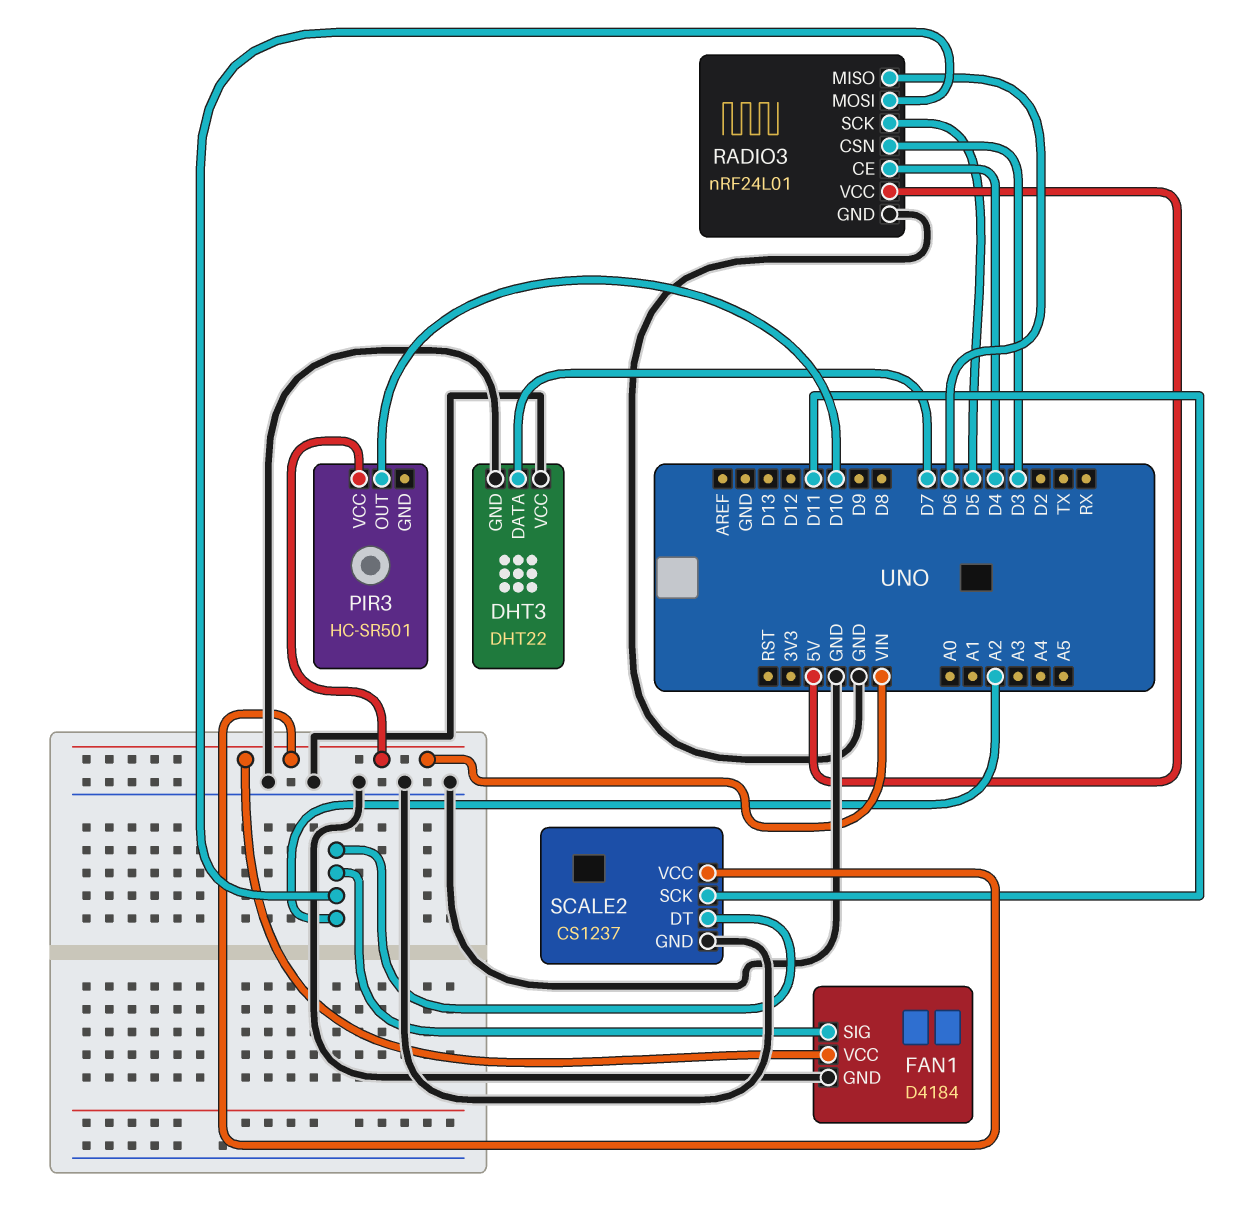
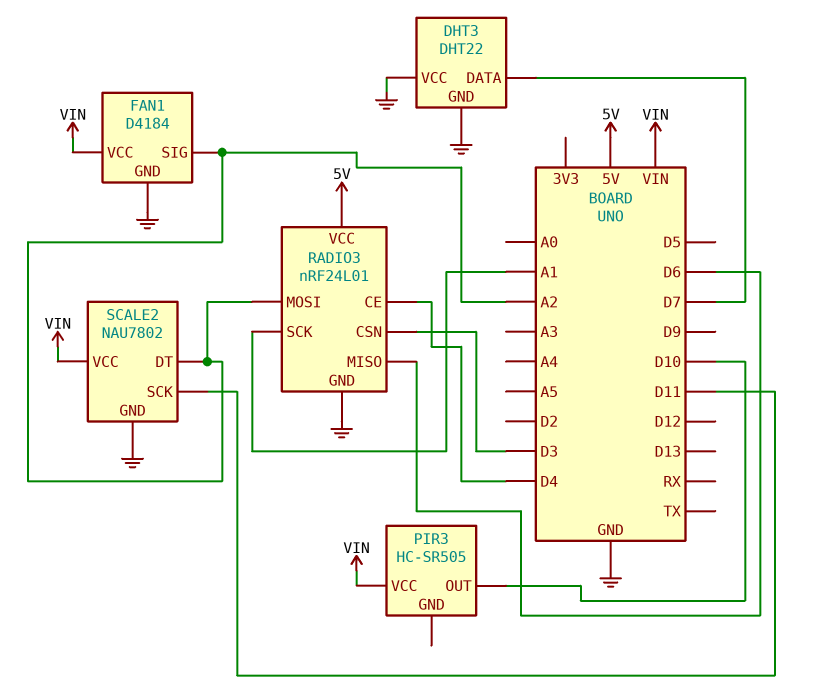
PIR3: HC-SR501 -> HC-SR505
RADIO3 pin SCK: D5 -> A1
SCALE2: CS1237 -> NAU7802

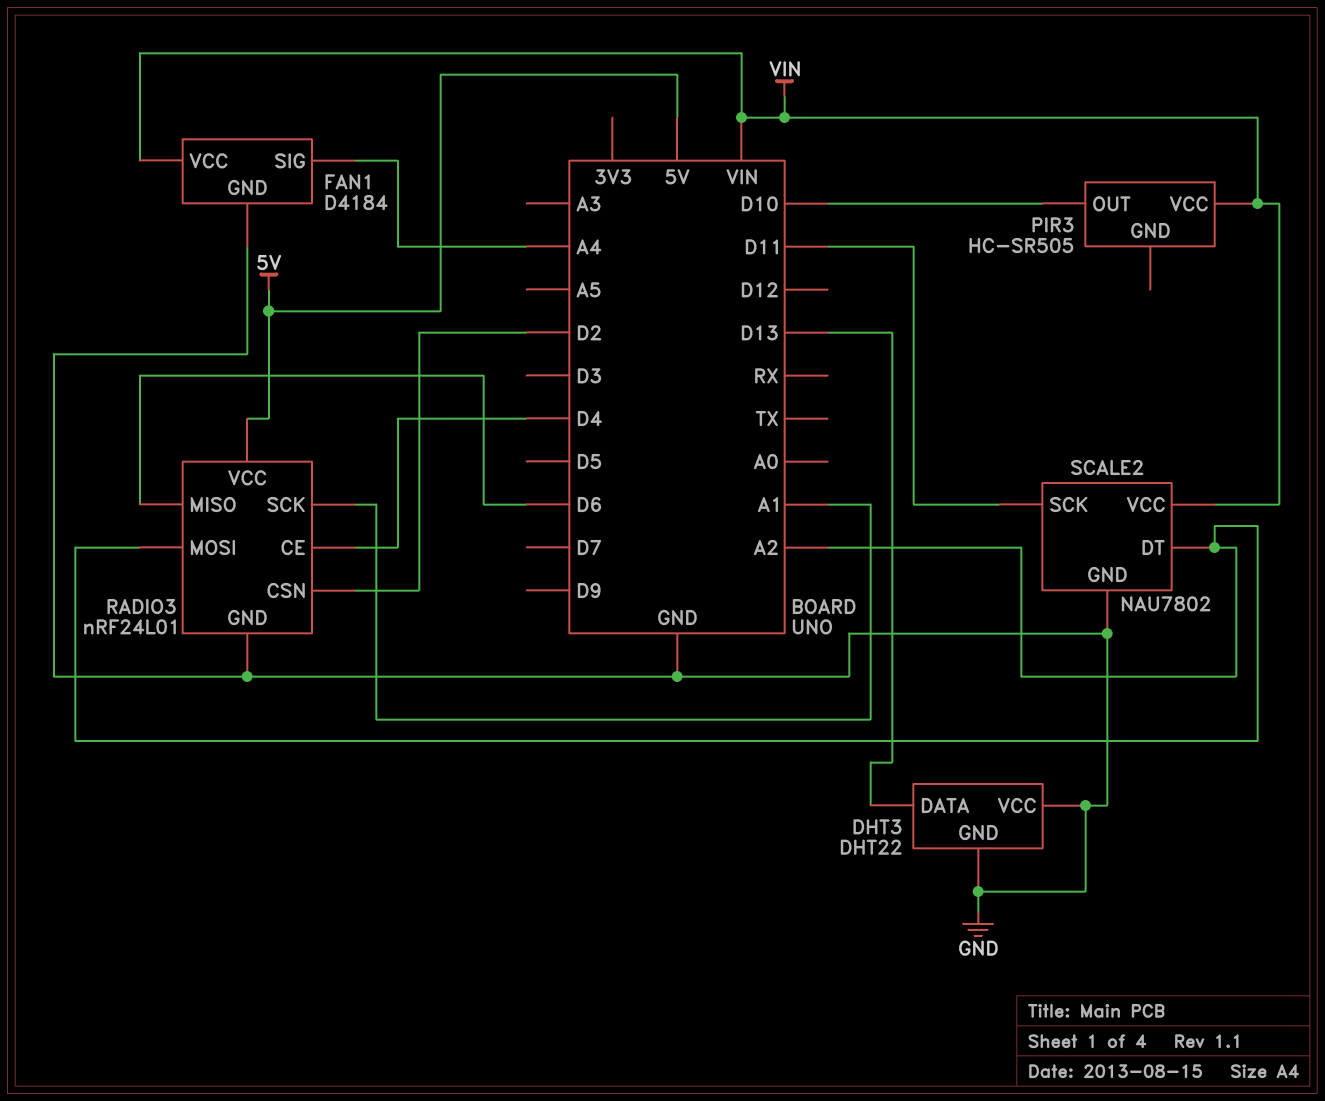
DHT3 pin DATA: D7 -> D13
FAN1 pin SIG: A2 -> A4
RADIO3 pin CSN: D3 -> D2

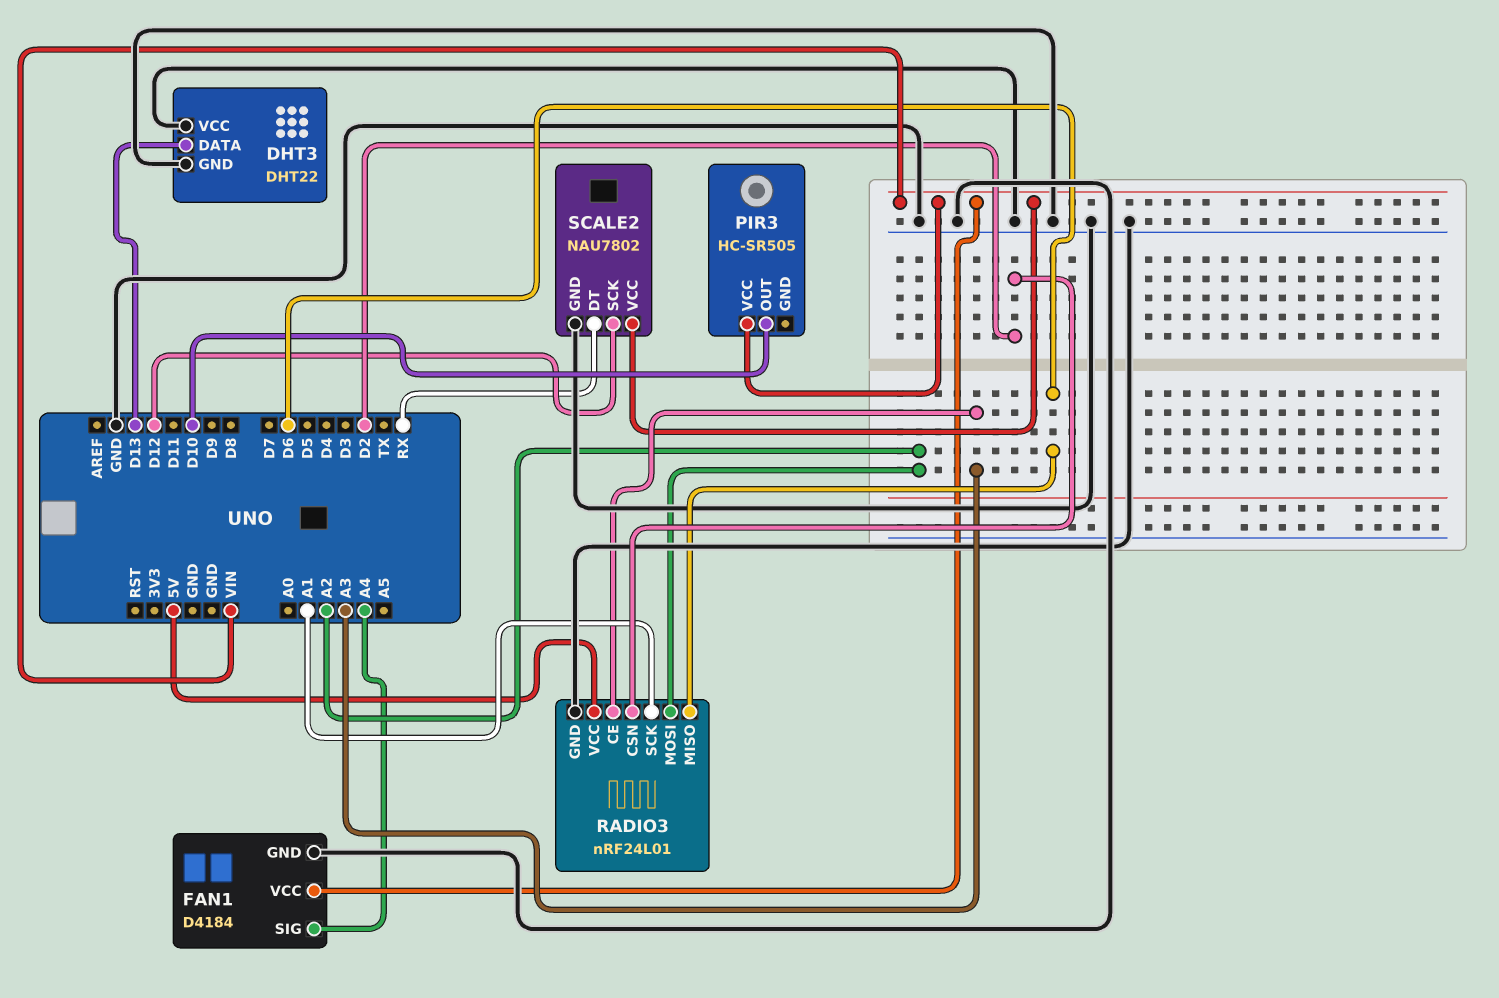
RADIO3 pin CE: D4 -> A3
SCALE2 pin DT: A2 -> RX
SCALE2 pin SCK: D11 -> D12

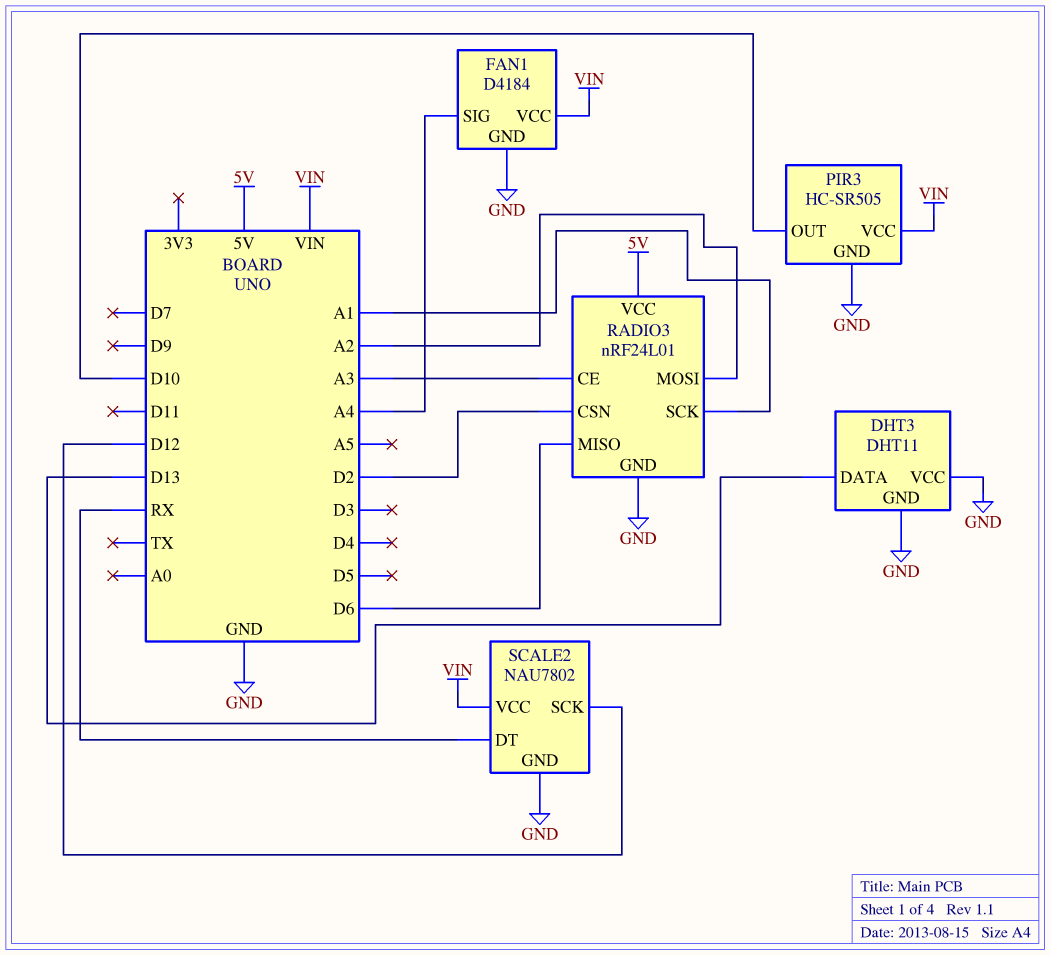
DHT3: DHT22 -> DHT11
PIR3 pin GND: none -> GND

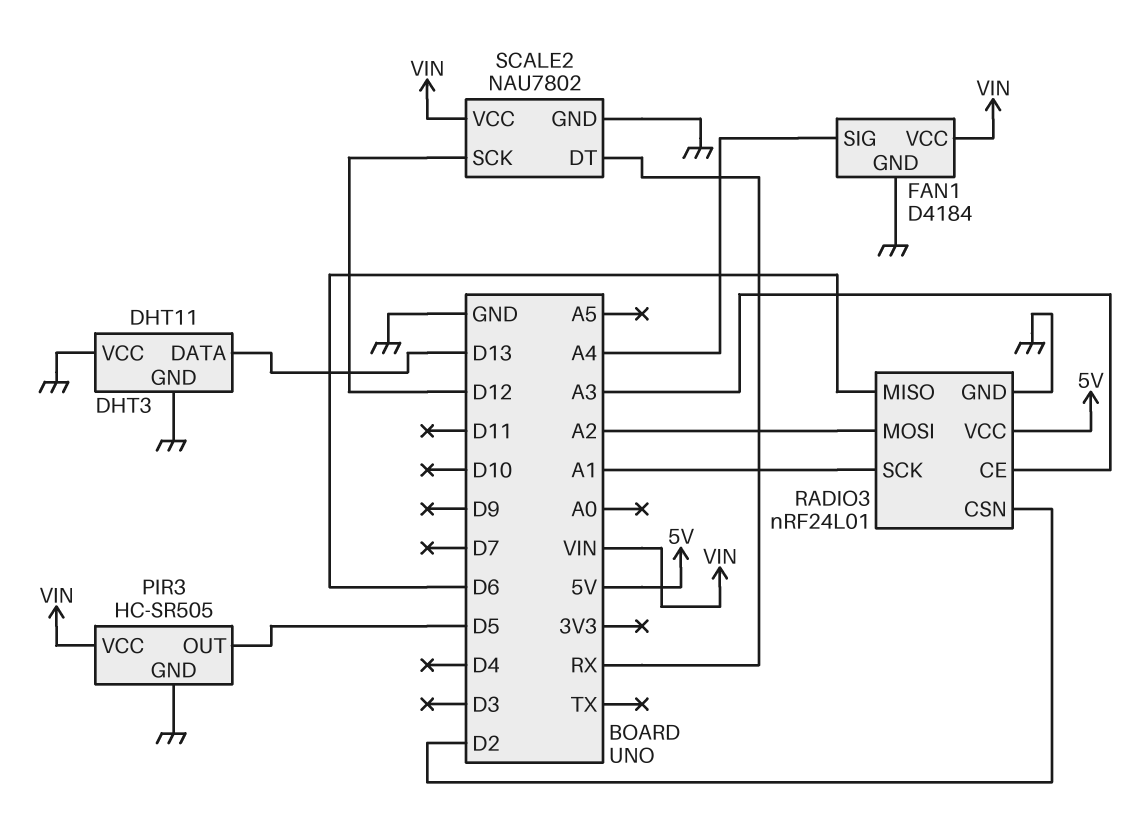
PIR3 pin OUT: D10 -> D5

